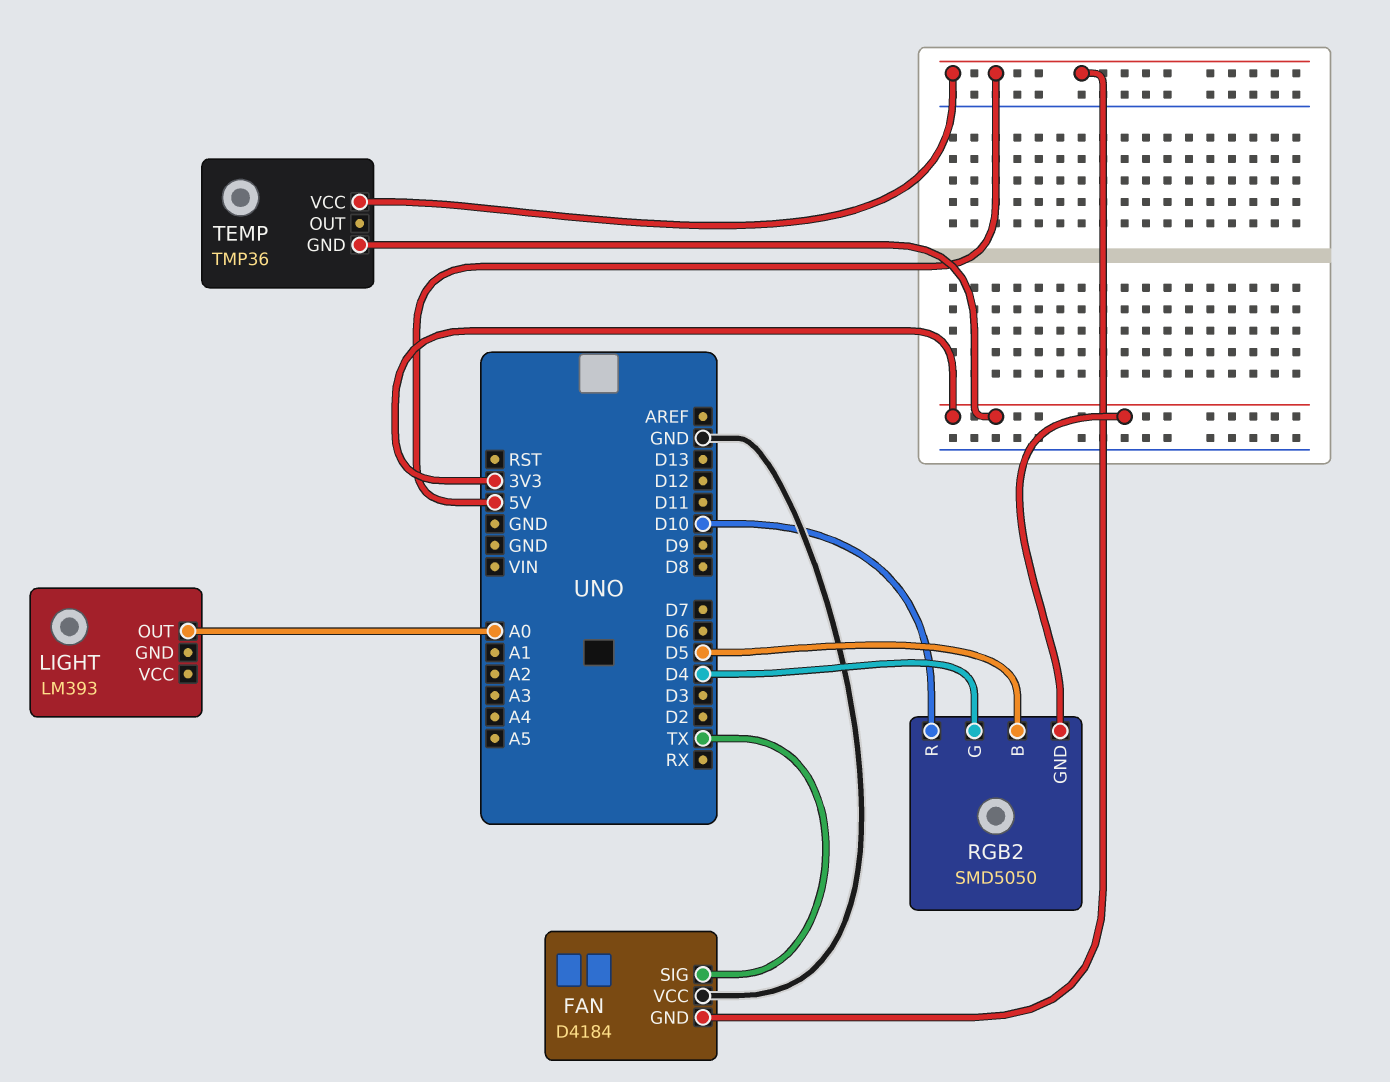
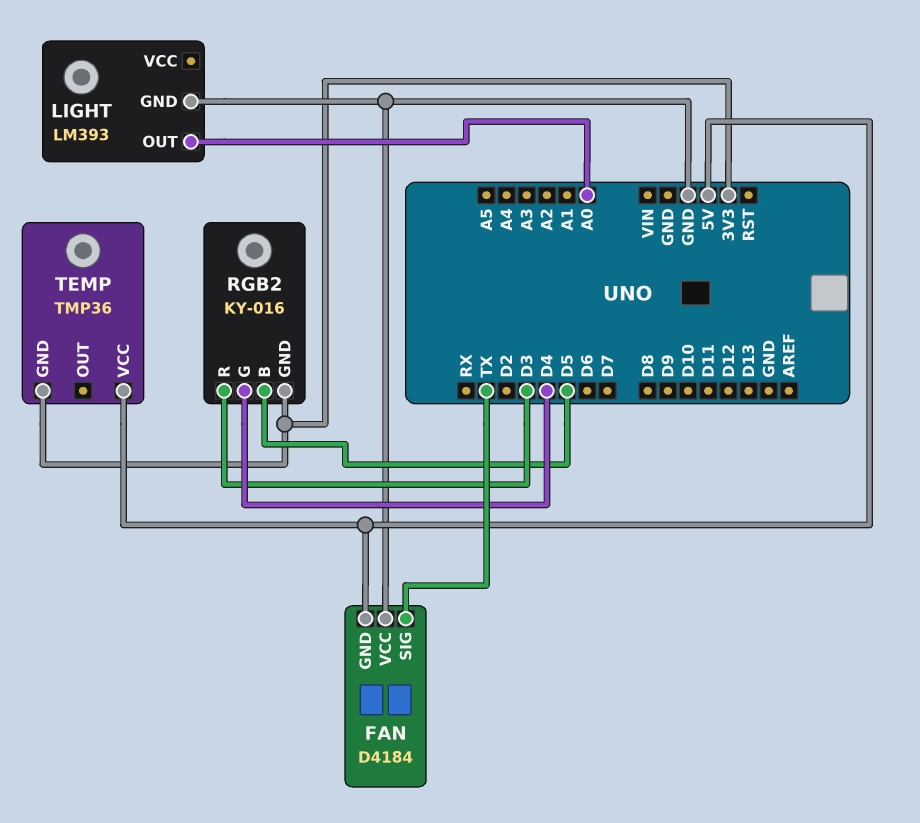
LIGHT pin GND: none -> GND
RGB2: SMD5050 -> KY-016
RGB2 pin R: D10 -> D3

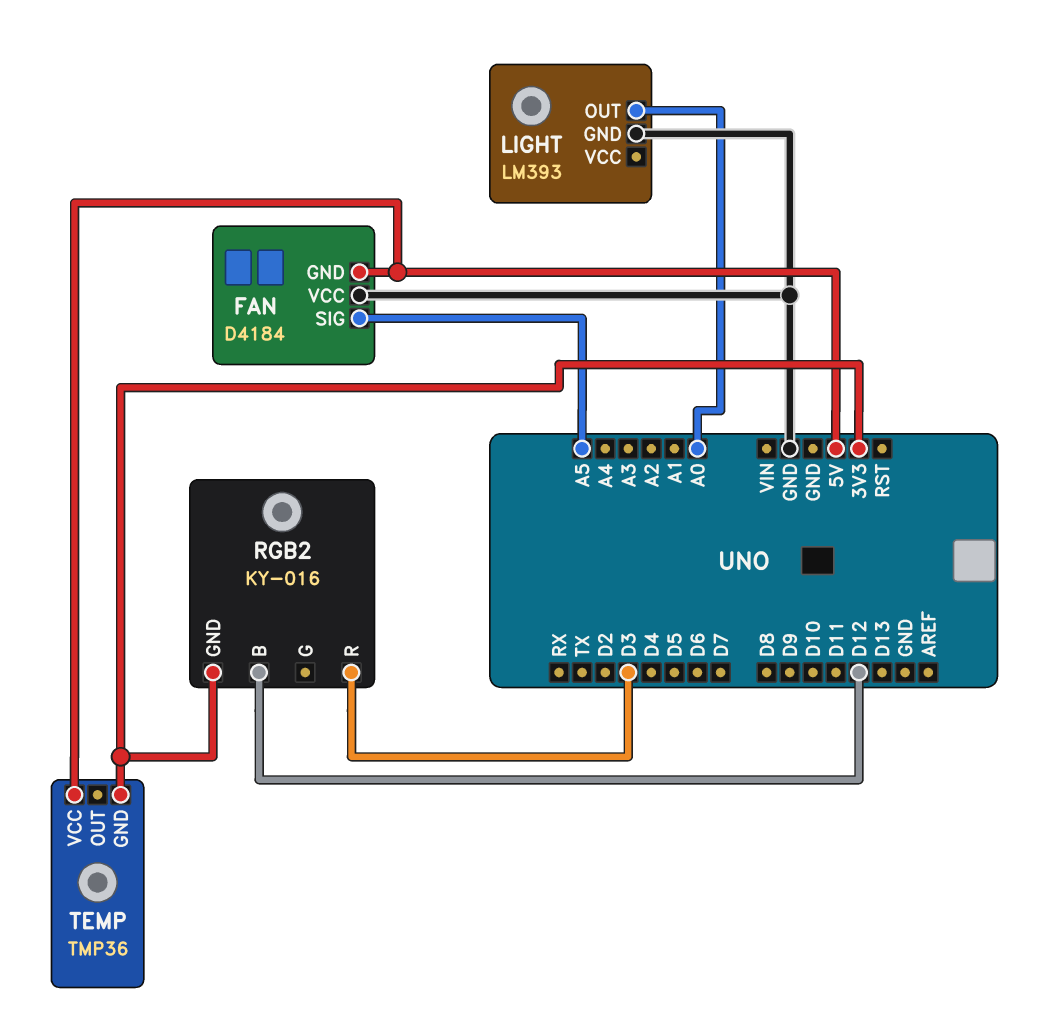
FAN pin SIG: TX -> A5
RGB2 pin B: D5 -> D12
RGB2 pin G: D4 -> none

